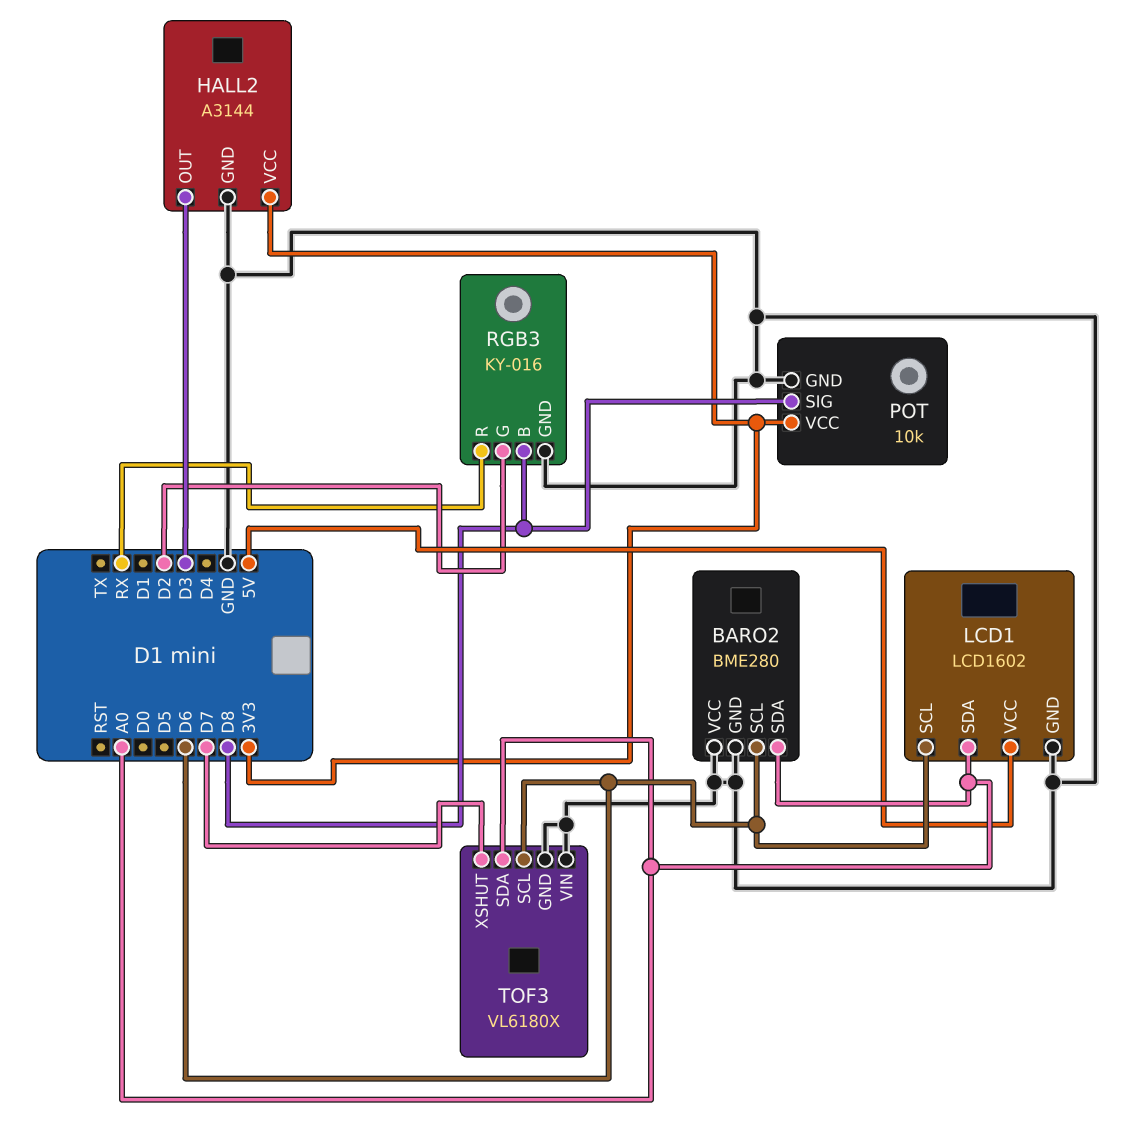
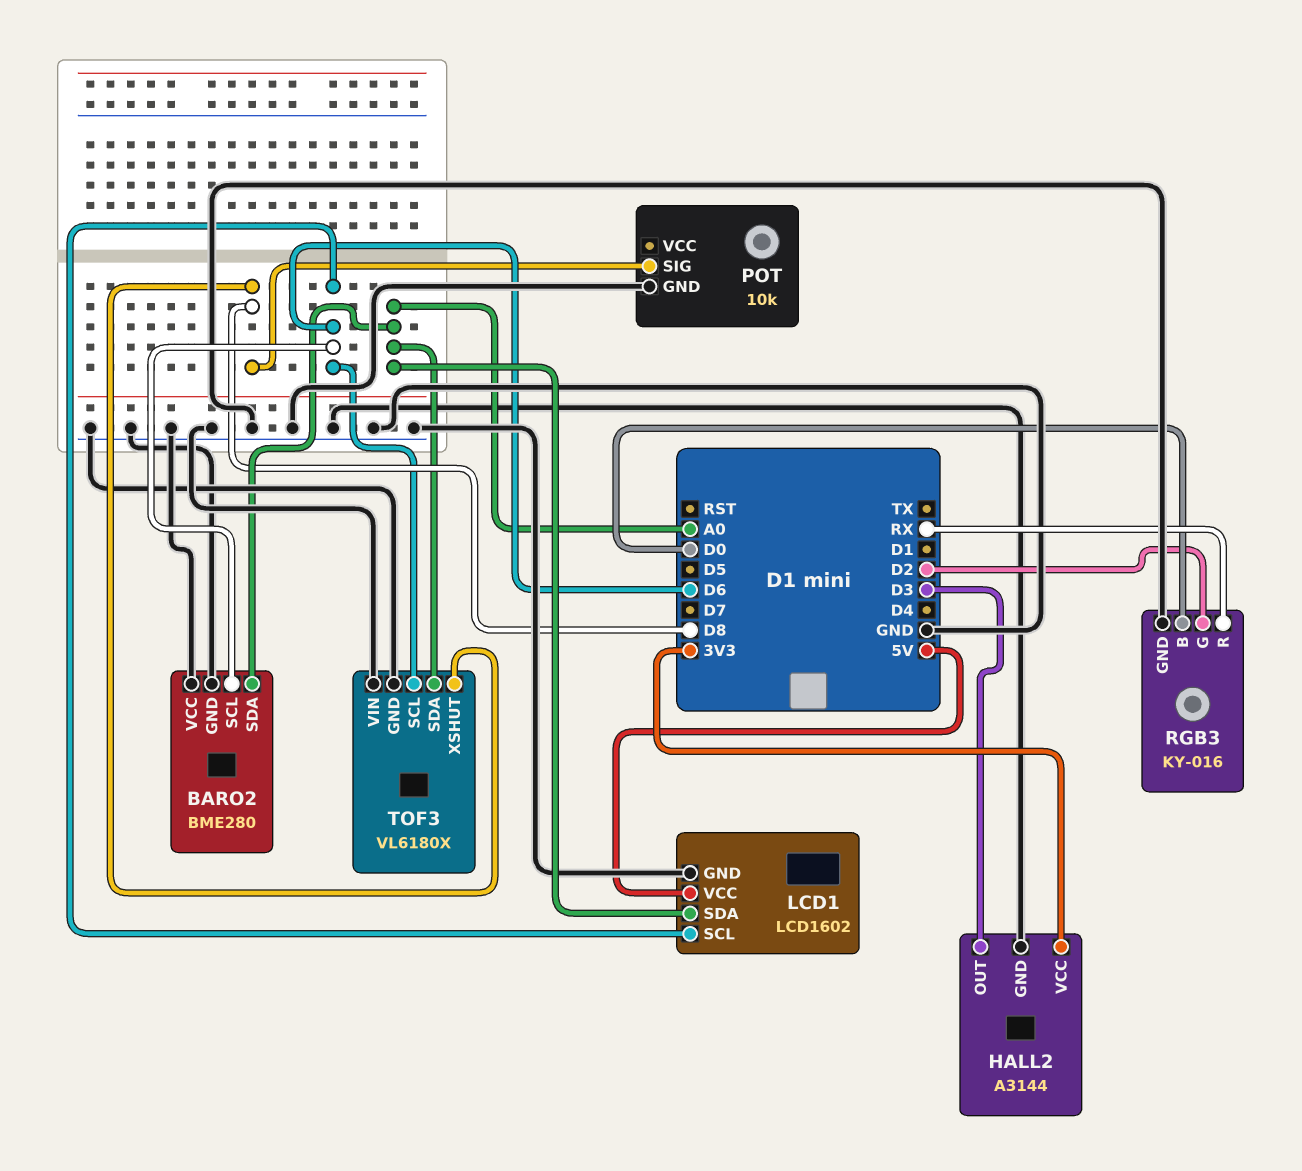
POT pin VCC: 3V3 -> none
RGB3 pin B: D8 -> D0
TOF3 pin XSHUT: D7 -> D8

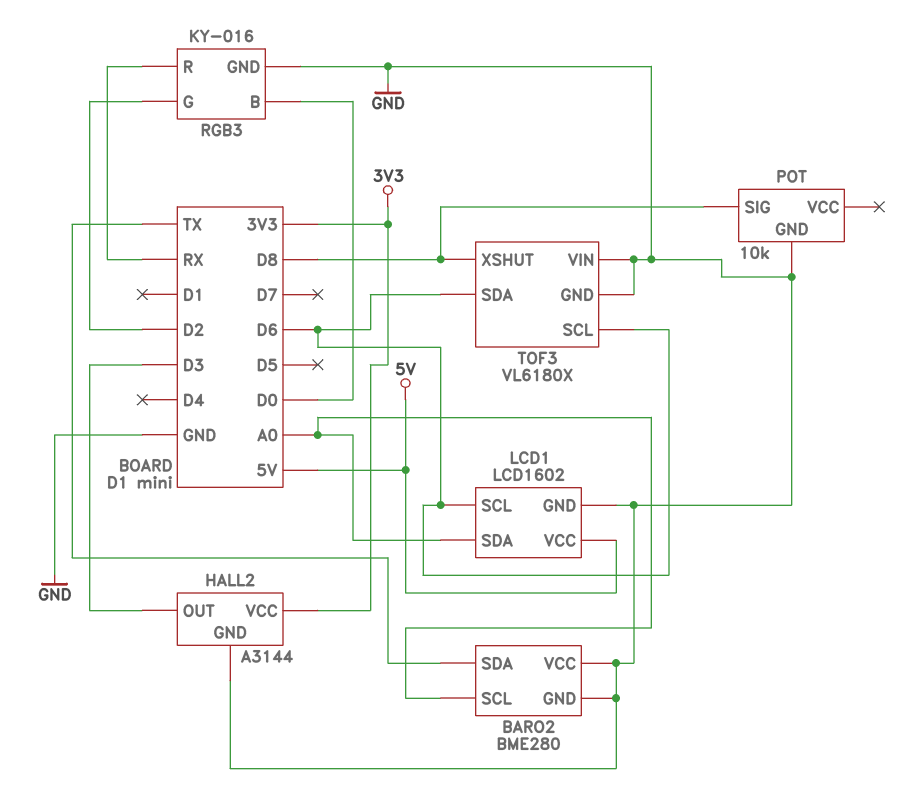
BARO2 pin SCL: D6 -> A0
BARO2 pin SDA: A0 -> TX
TOF3 pin SDA: A0 -> D6

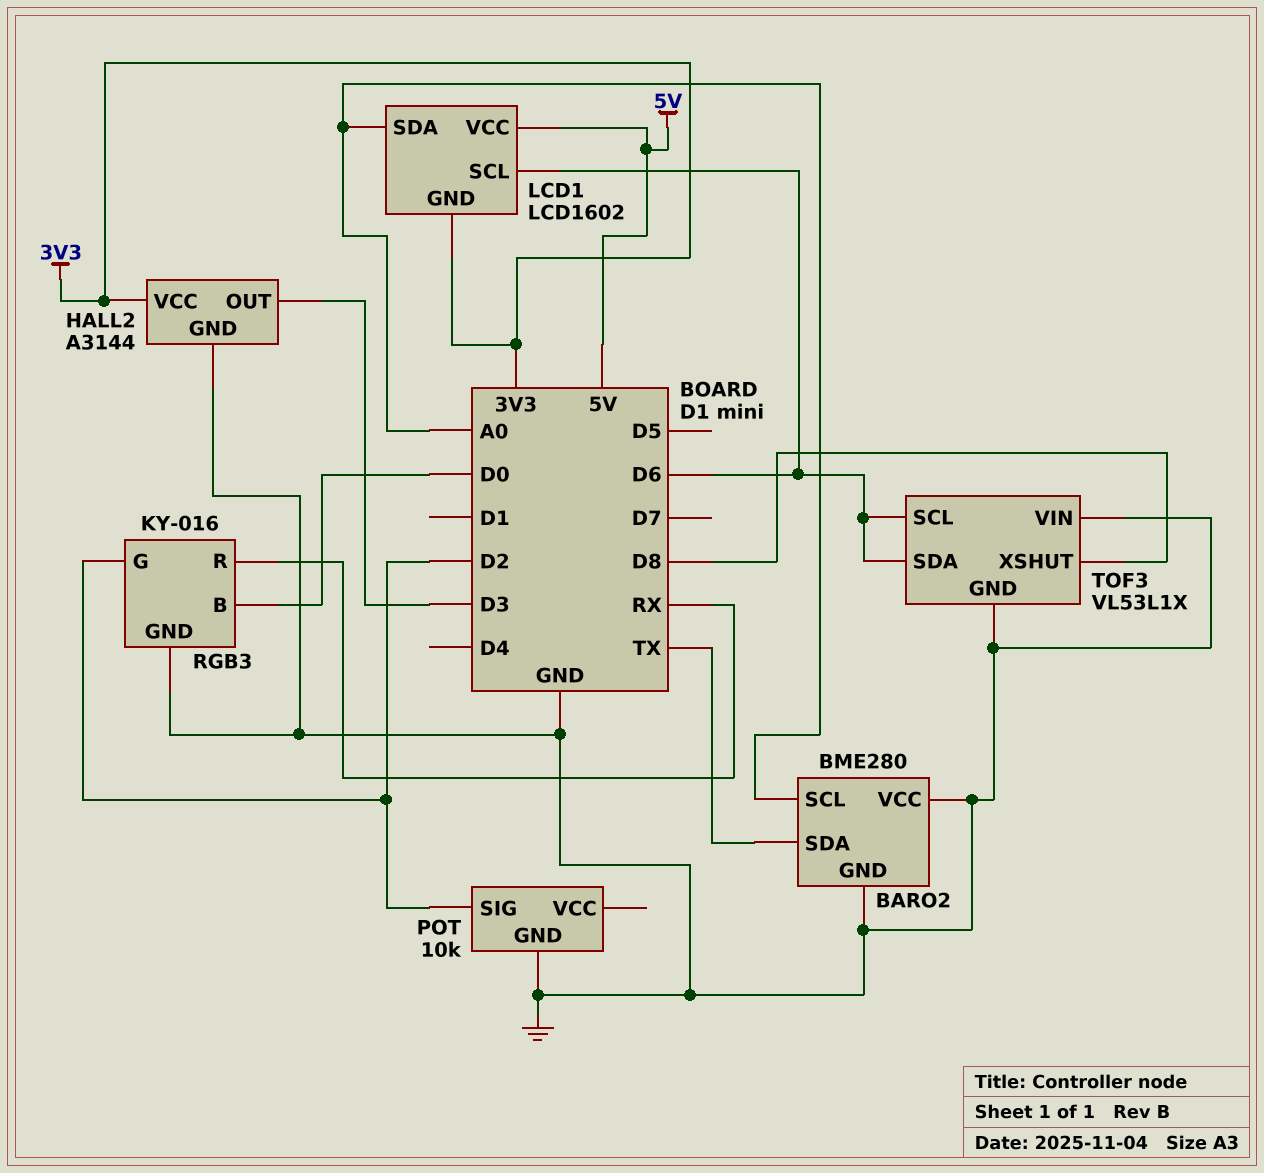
LCD1 pin GND: GND -> 3V3
POT pin SIG: D8 -> D2
TOF3: VL6180X -> VL53L1X

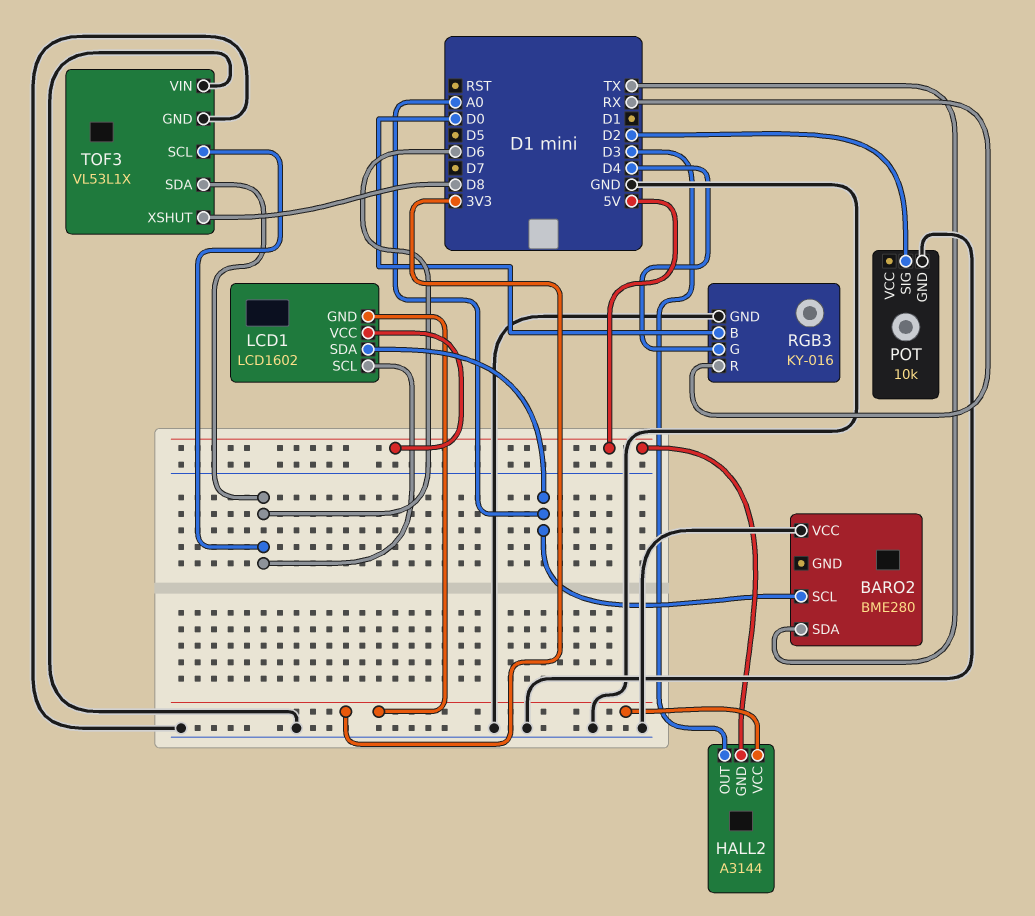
BARO2 pin GND: GND -> none
HALL2 pin GND: GND -> 5V
RGB3 pin G: D2 -> D4

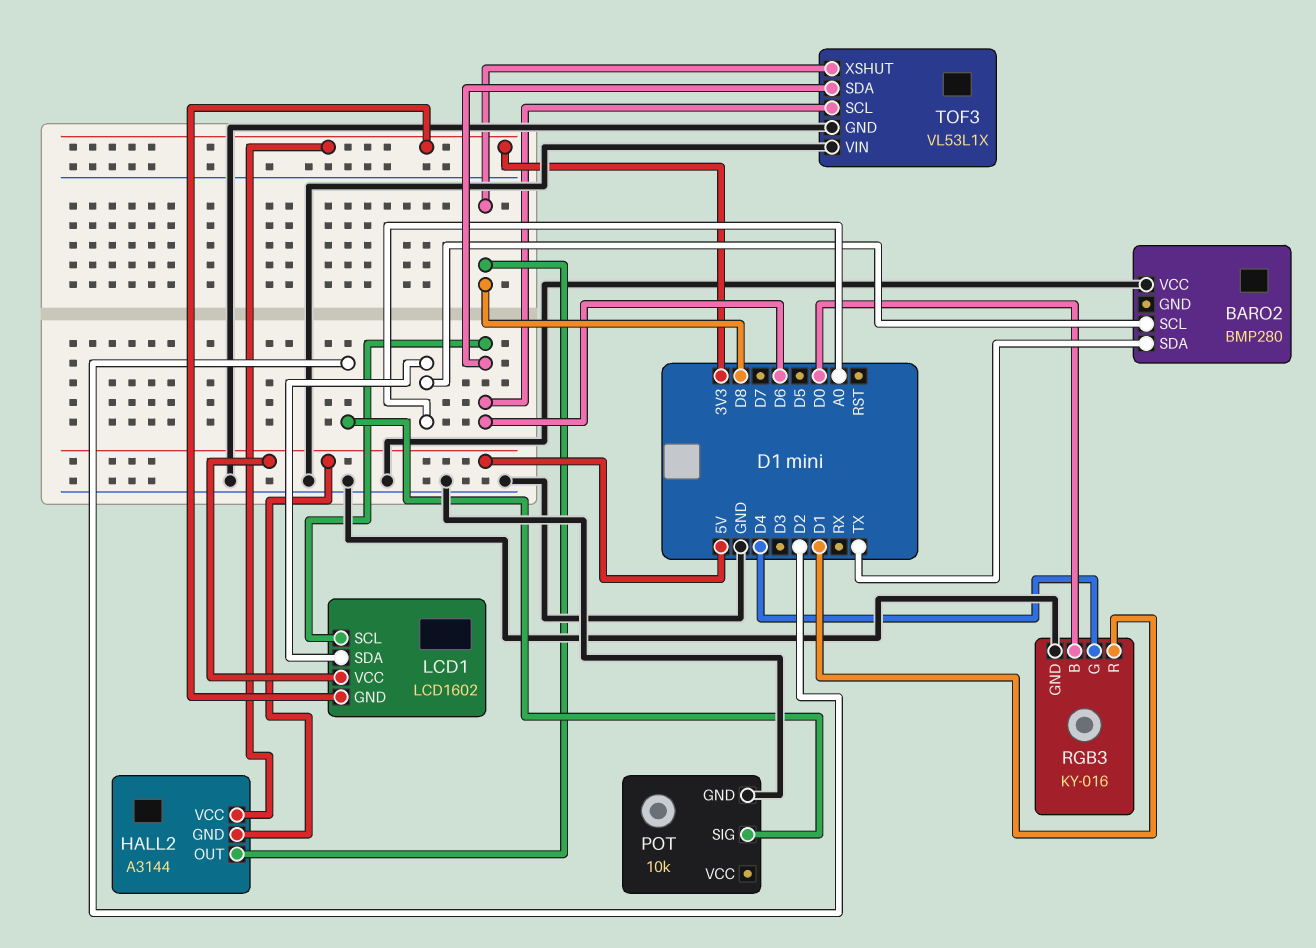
BARO2: BME280 -> BMP280
HALL2 pin OUT: D3 -> D8
RGB3 pin R: RX -> D1

